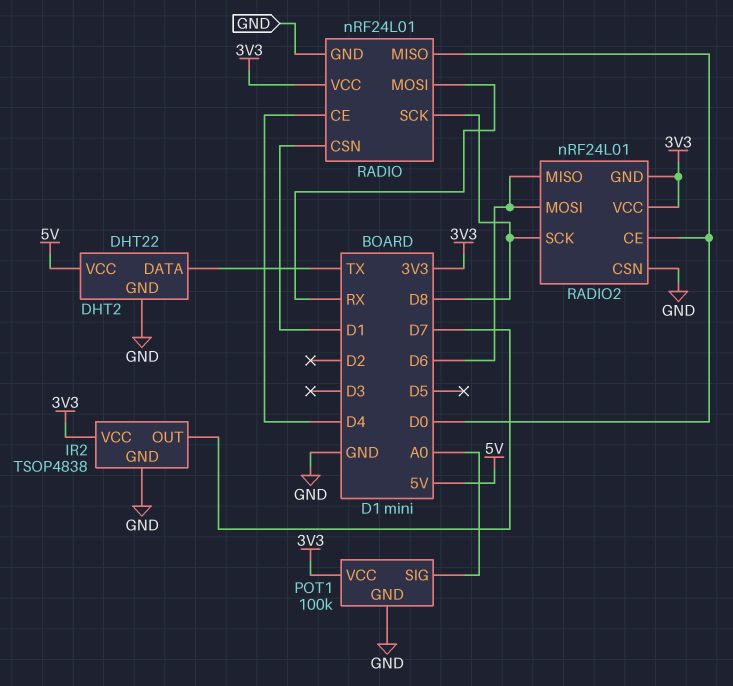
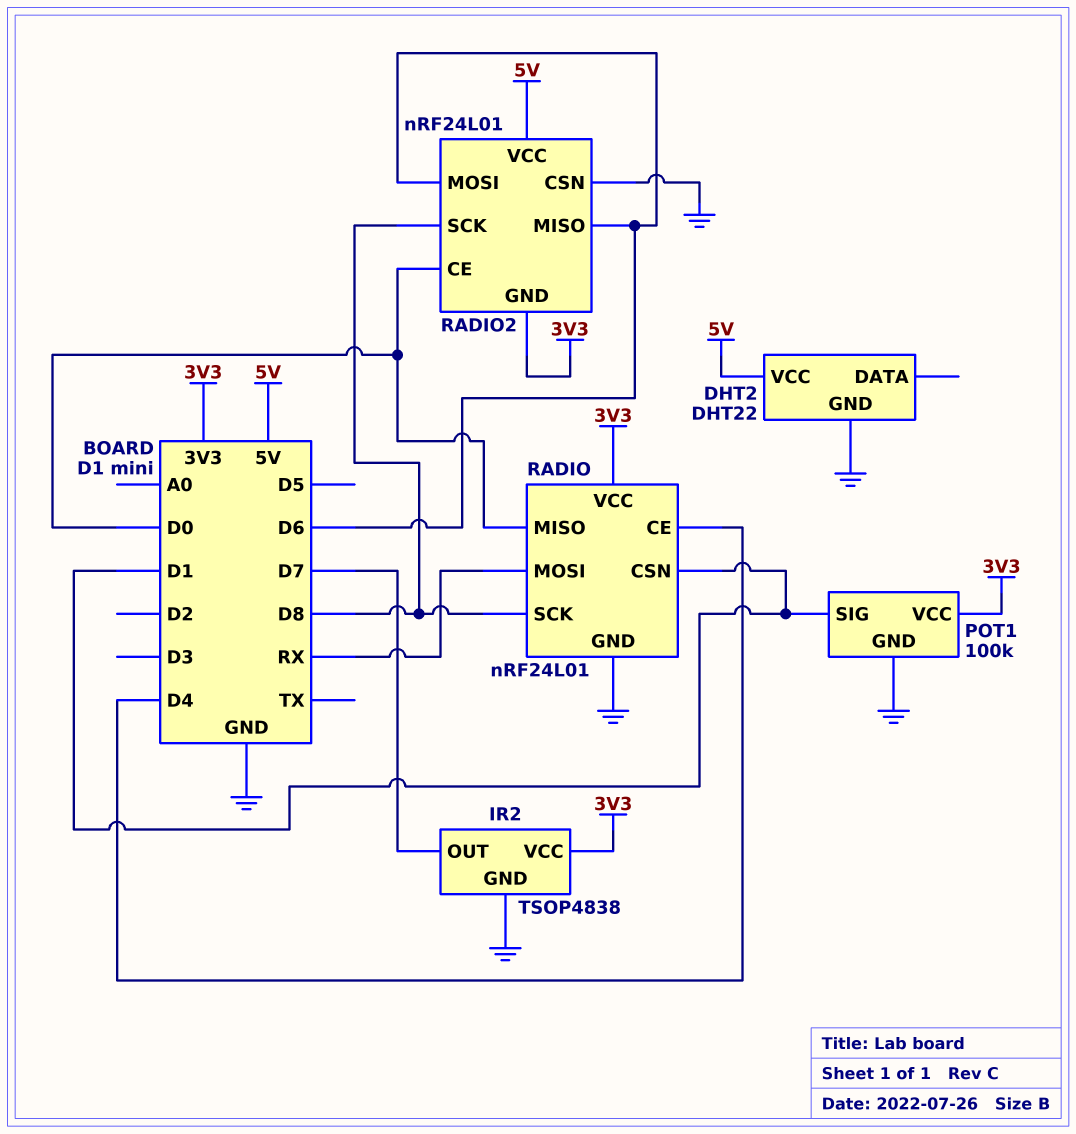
DHT2 pin DATA: TX -> none
POT1 pin SIG: A0 -> D1
RADIO2 pin VCC: 3V3 -> 5V

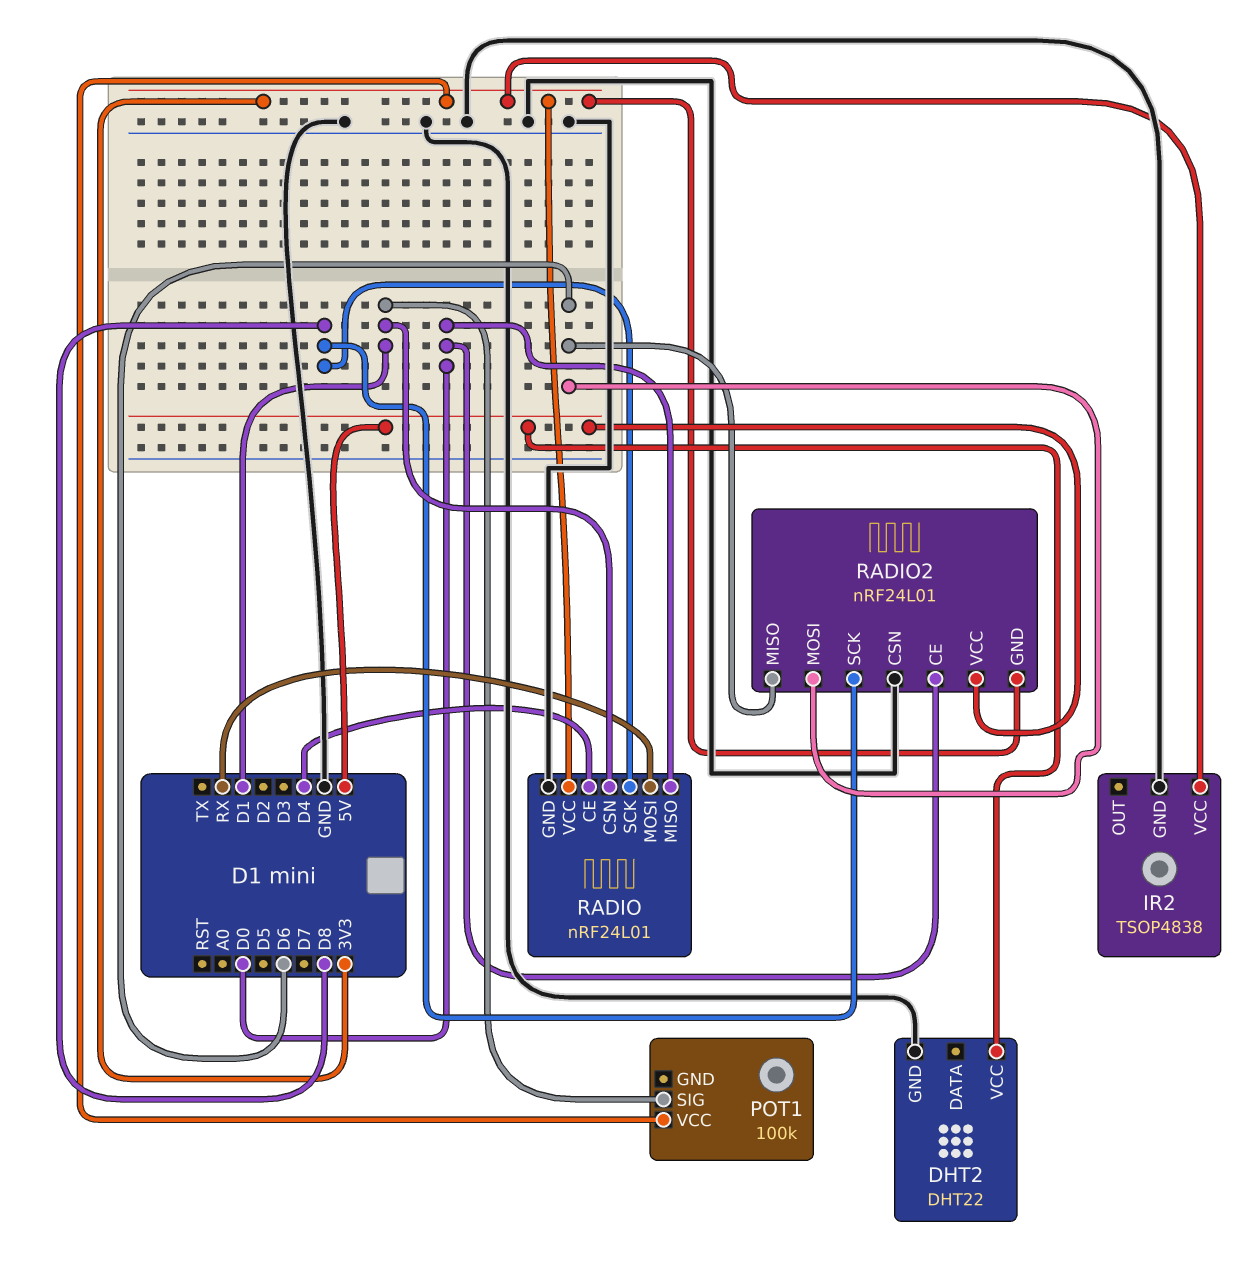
IR2 pin OUT: D7 -> none
POT1 pin GND: GND -> none

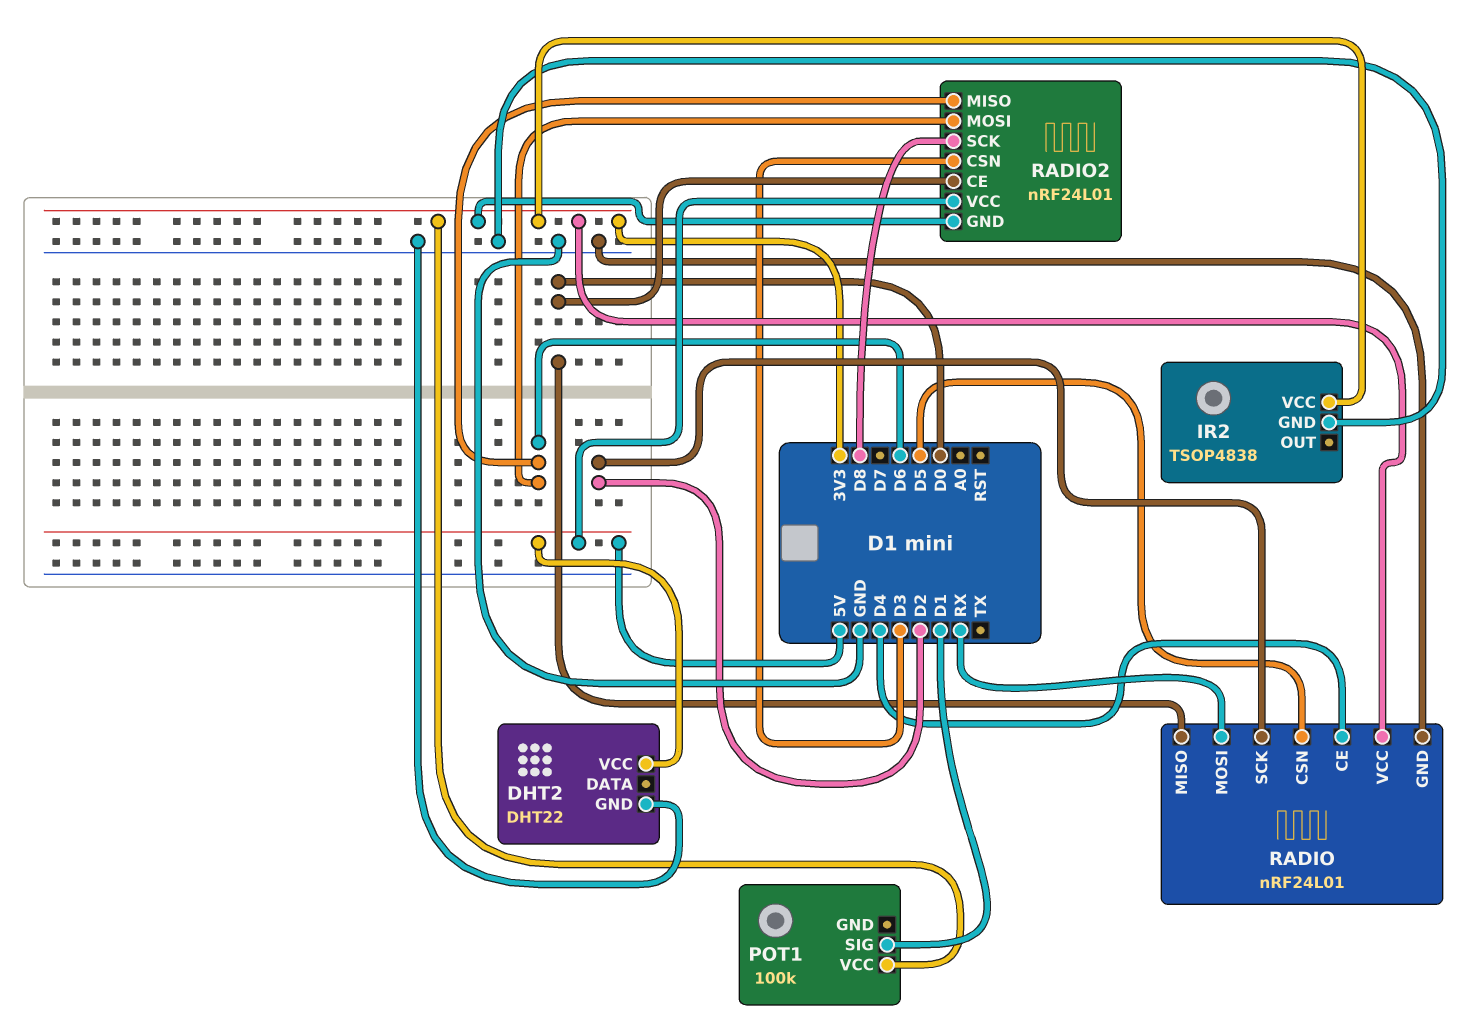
RADIO pin CSN: D1 -> D5
RADIO pin SCK: D8 -> D2
RADIO2 pin CSN: GND -> D3

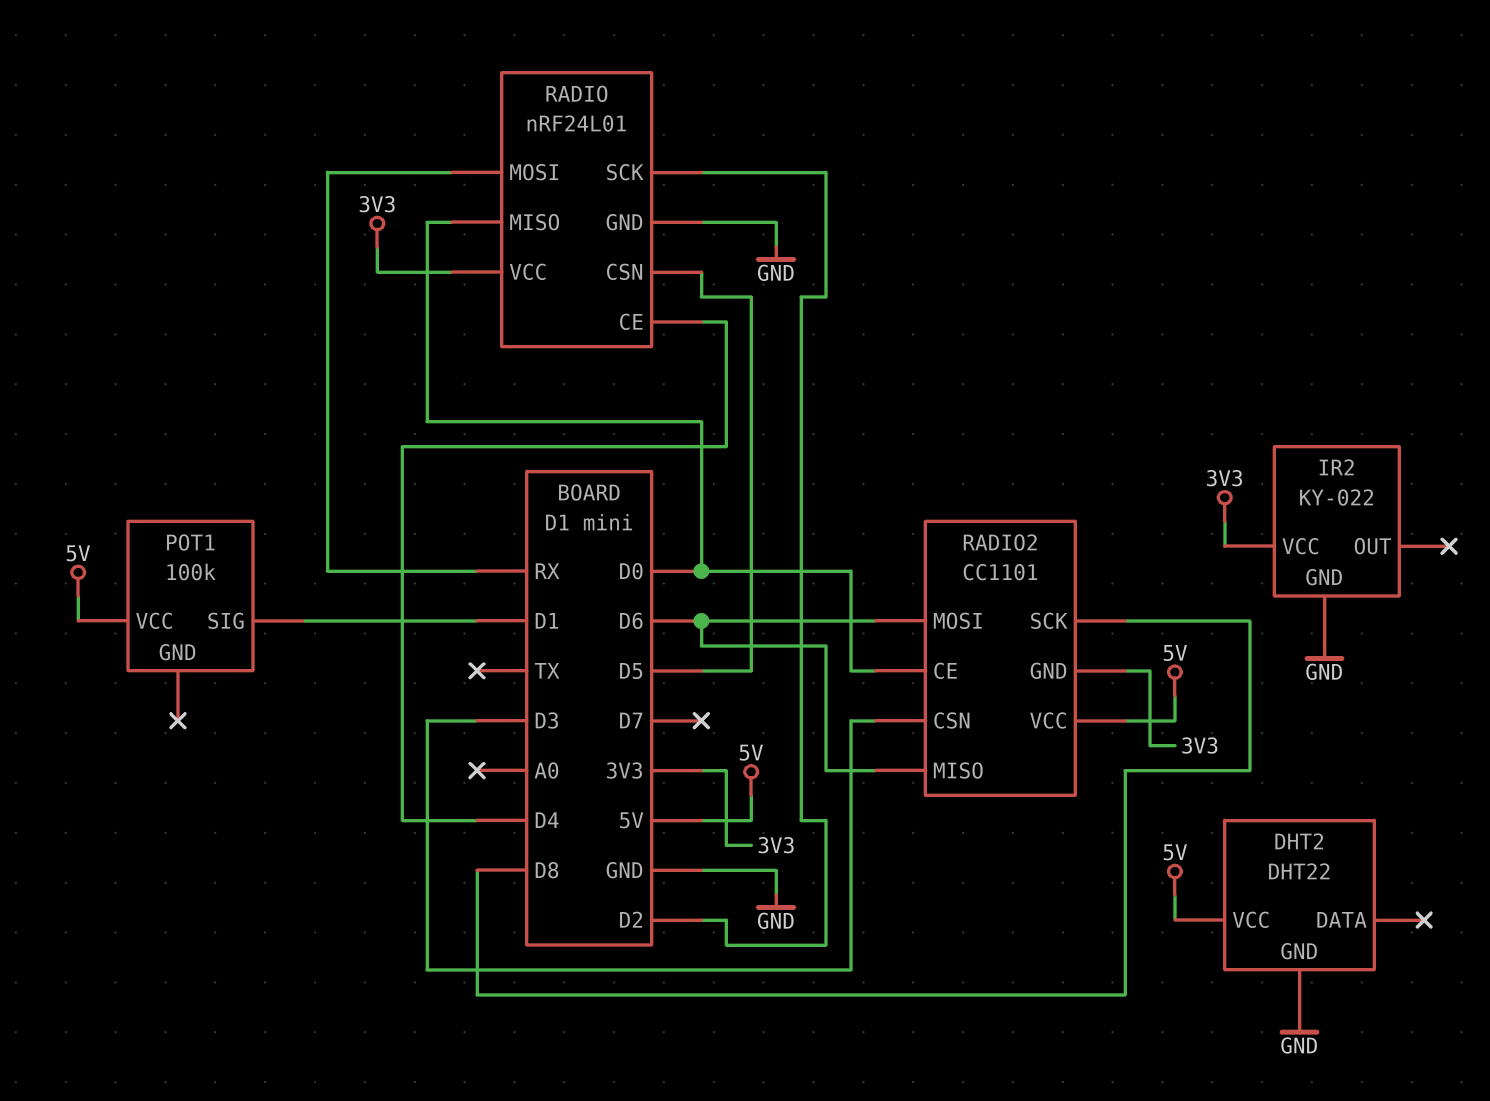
IR2: TSOP4838 -> KY-022
POT1 pin VCC: 3V3 -> 5V
RADIO2: nRF24L01 -> CC1101

